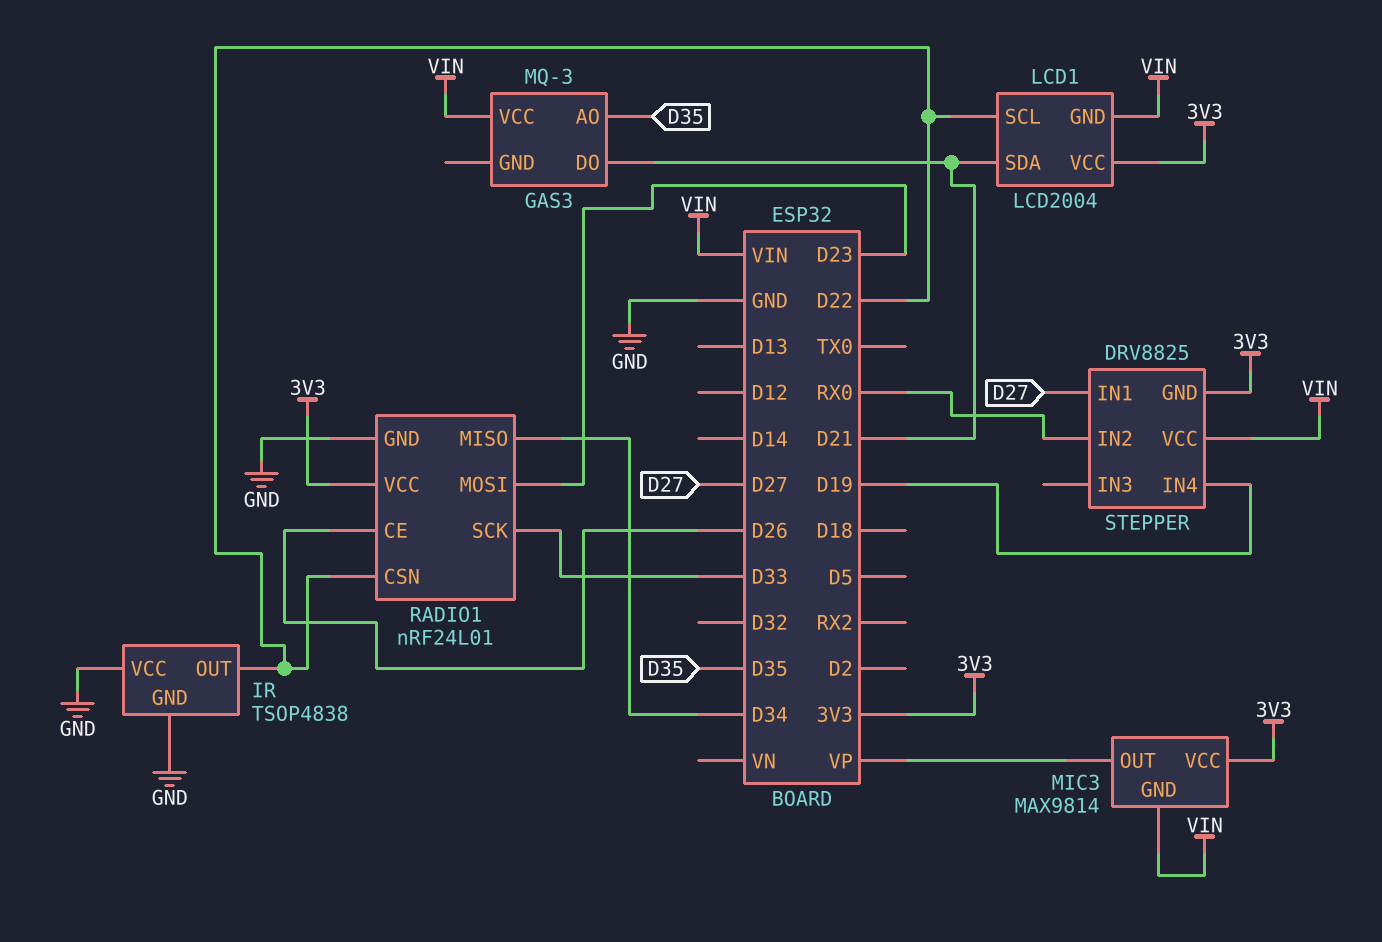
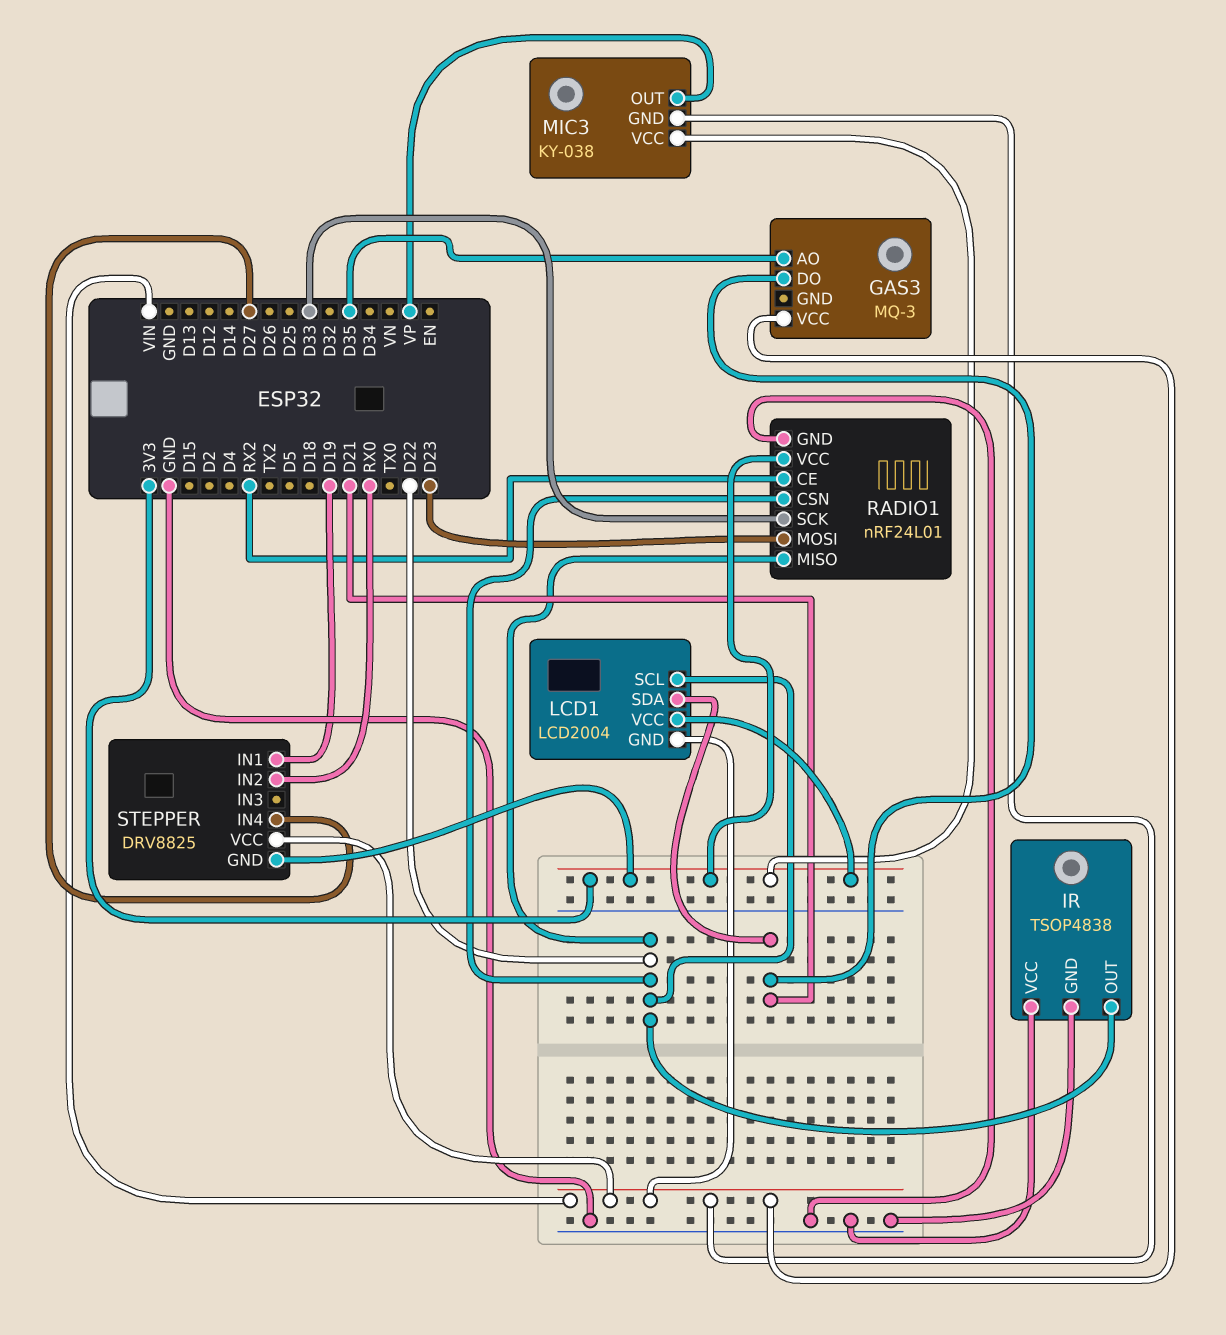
MIC3: MAX9814 -> KY-038
RADIO1 pin CE: D26 -> RX2
RADIO1 pin MISO: D34 -> D22
STEPPER pin IN1: D27 -> D19
STEPPER pin IN4: D19 -> D27

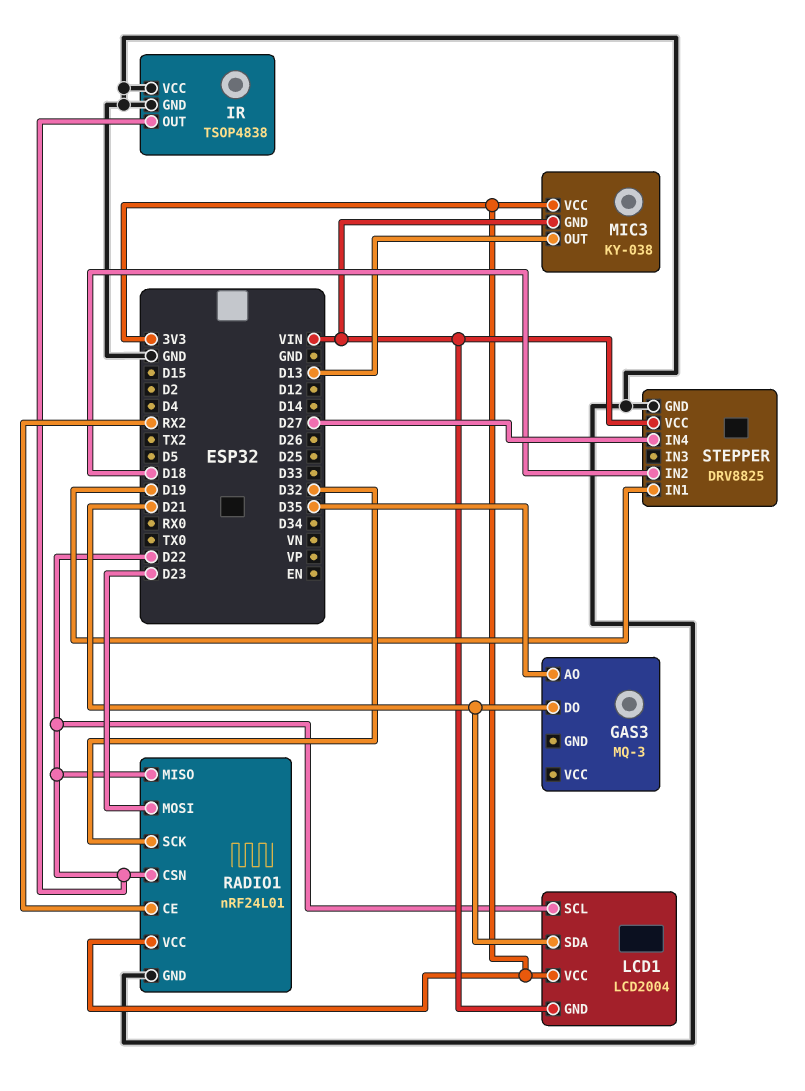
GAS3 pin VCC: VIN -> none
MIC3 pin OUT: VP -> D13
RADIO1 pin SCK: D33 -> D32
STEPPER pin GND: 3V3 -> GND
STEPPER pin IN2: RX0 -> D18

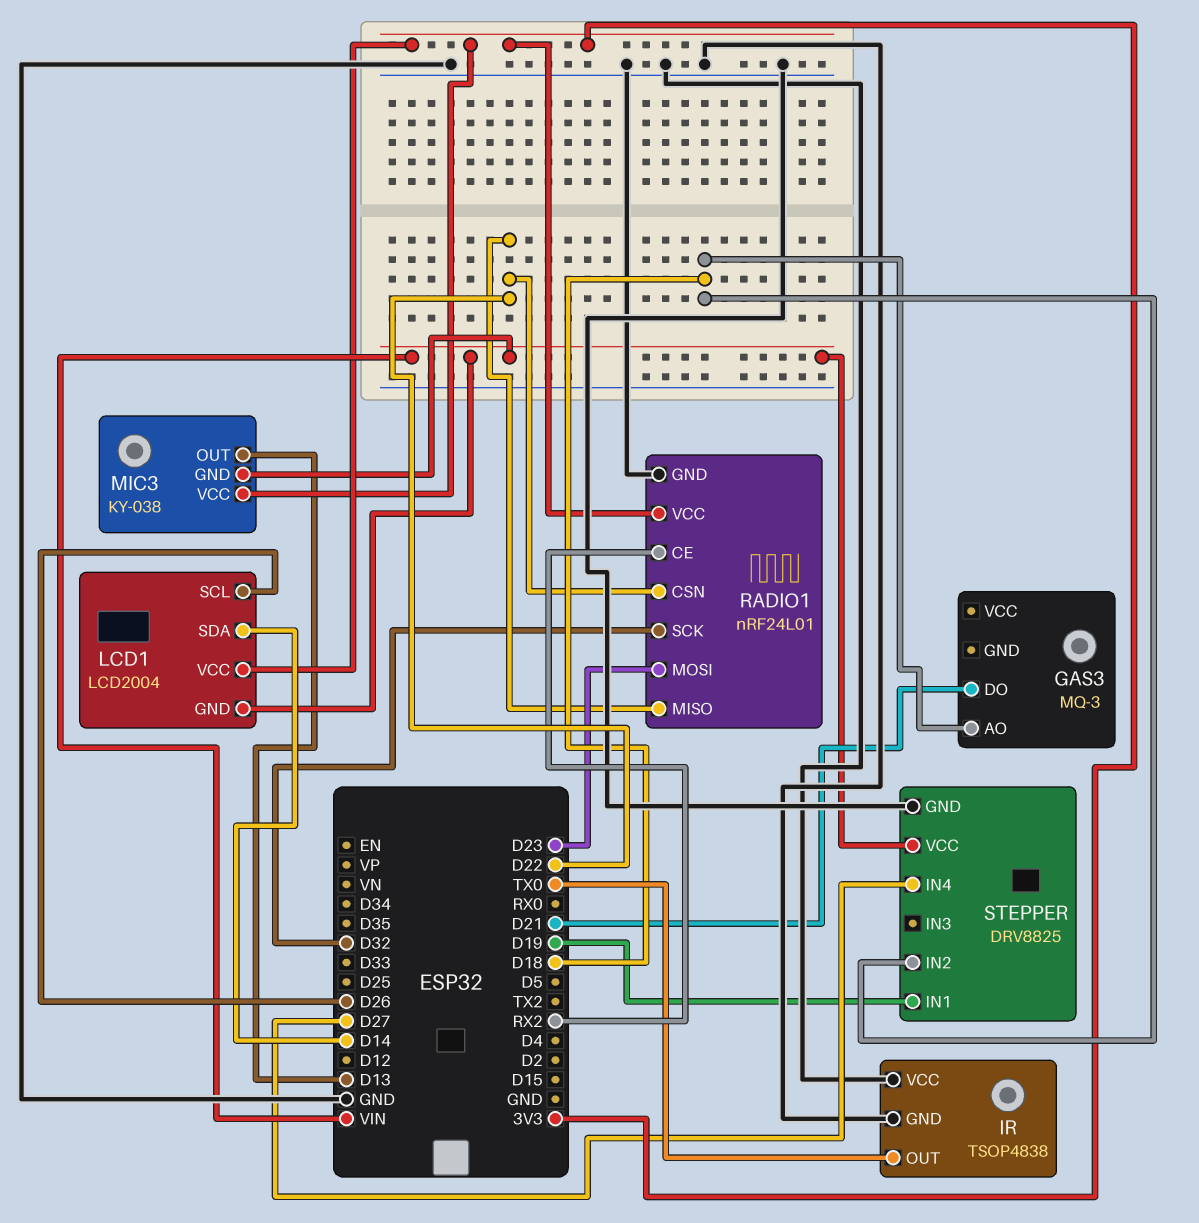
GAS3 pin AO: D35 -> D18
IR pin OUT: D22 -> TX0
LCD1 pin SCL: D22 -> D26
LCD1 pin SDA: D21 -> D14

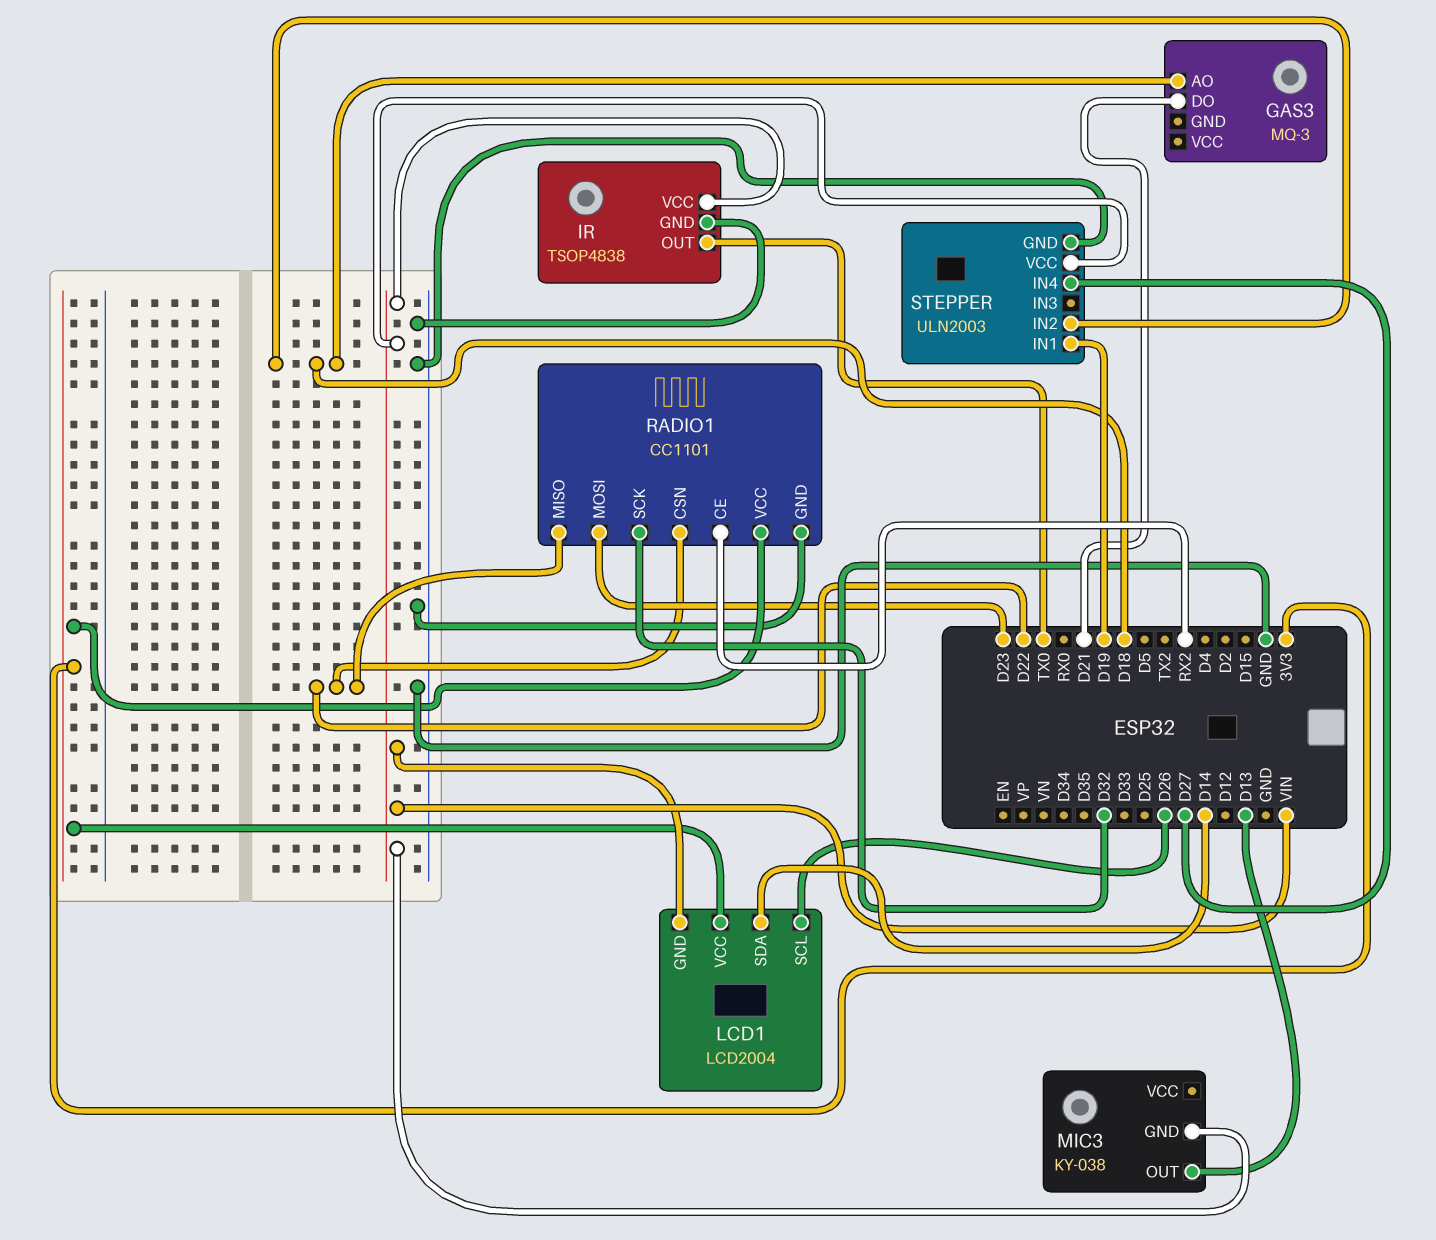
IR pin VCC: GND -> VIN
MIC3 pin VCC: 3V3 -> none
RADIO1: nRF24L01 -> CC1101
STEPPER: DRV8825 -> ULN2003

